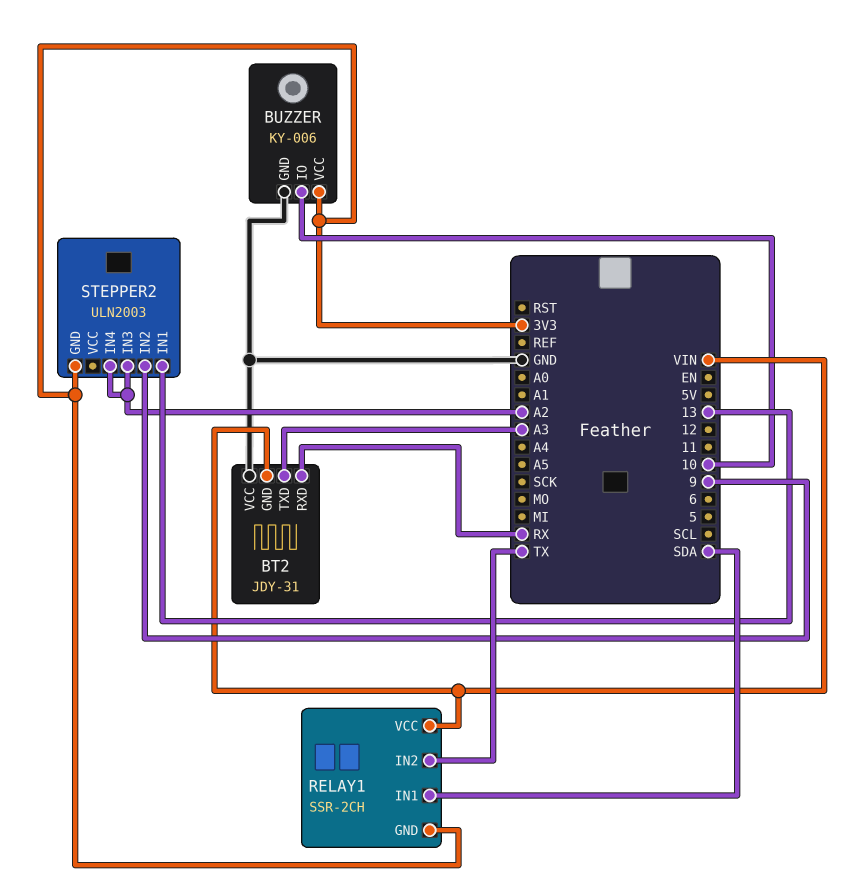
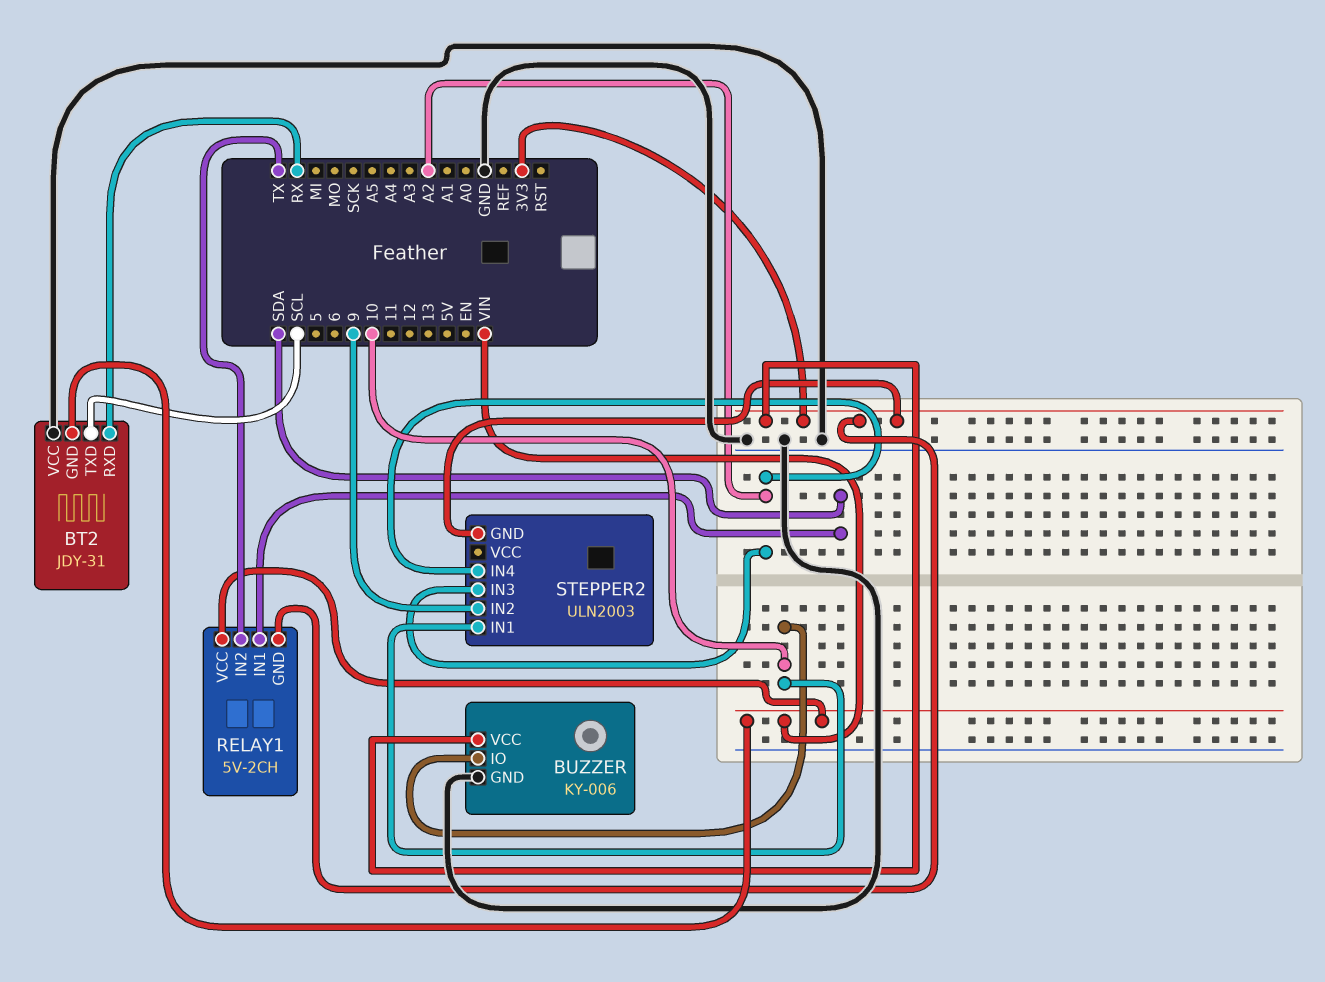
BT2 pin TXD: A3 -> SCL
RELAY1: SSR-2CH -> 5V-2CH
STEPPER2 pin IN1: 13 -> 10

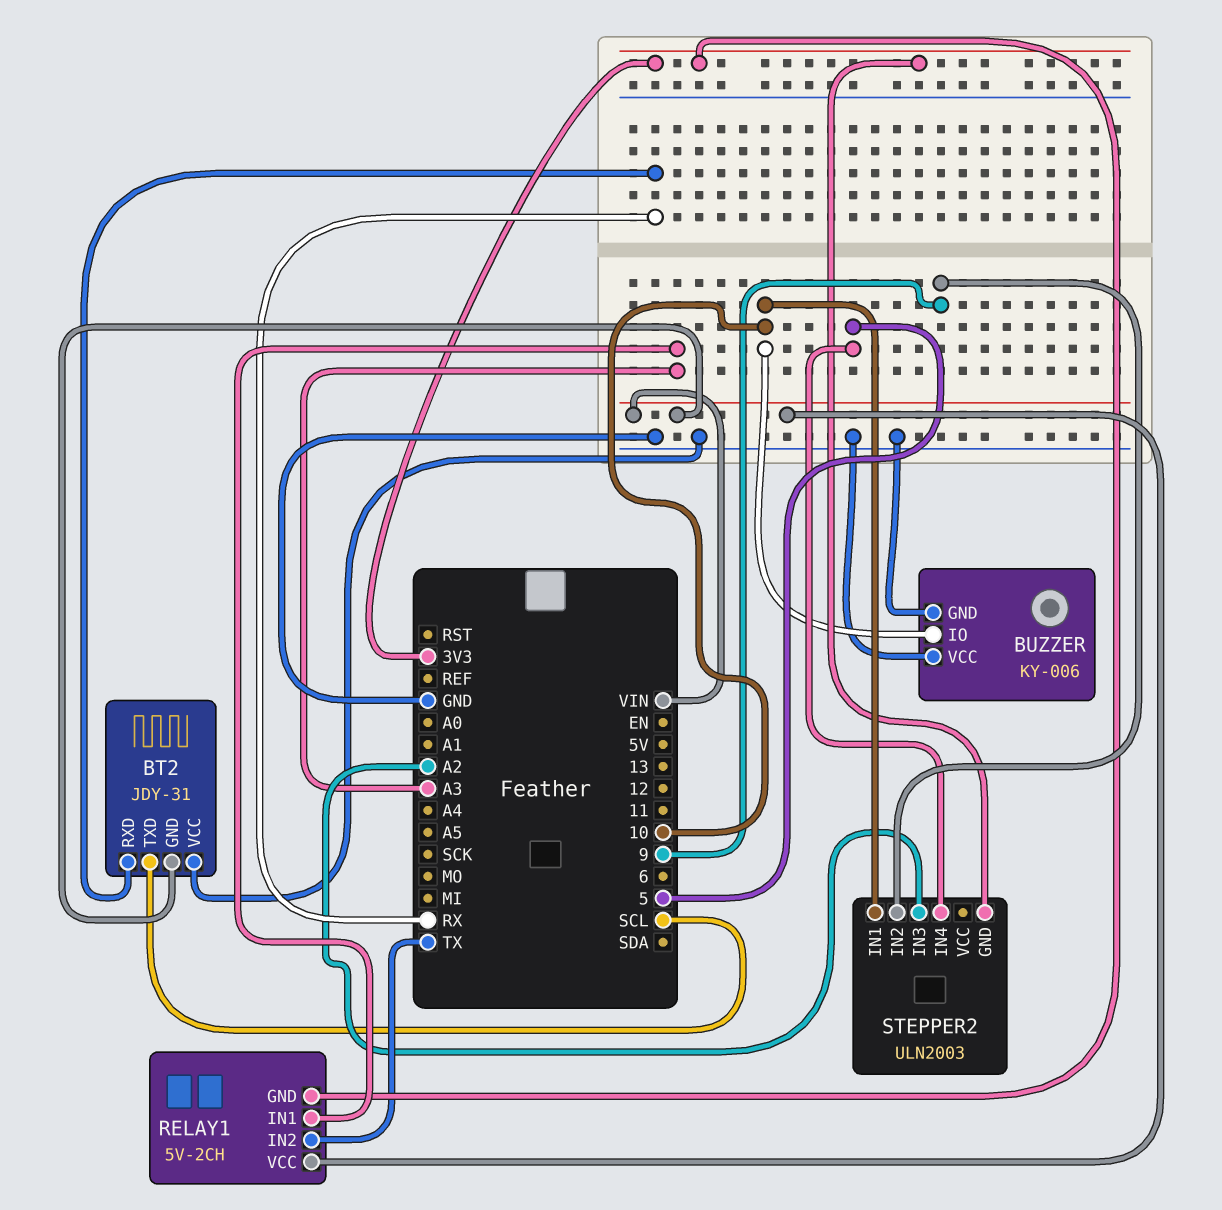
BUZZER pin VCC: 3V3 -> GND
RELAY1 pin IN1: SDA -> A3
STEPPER2 pin IN4: A2 -> 5

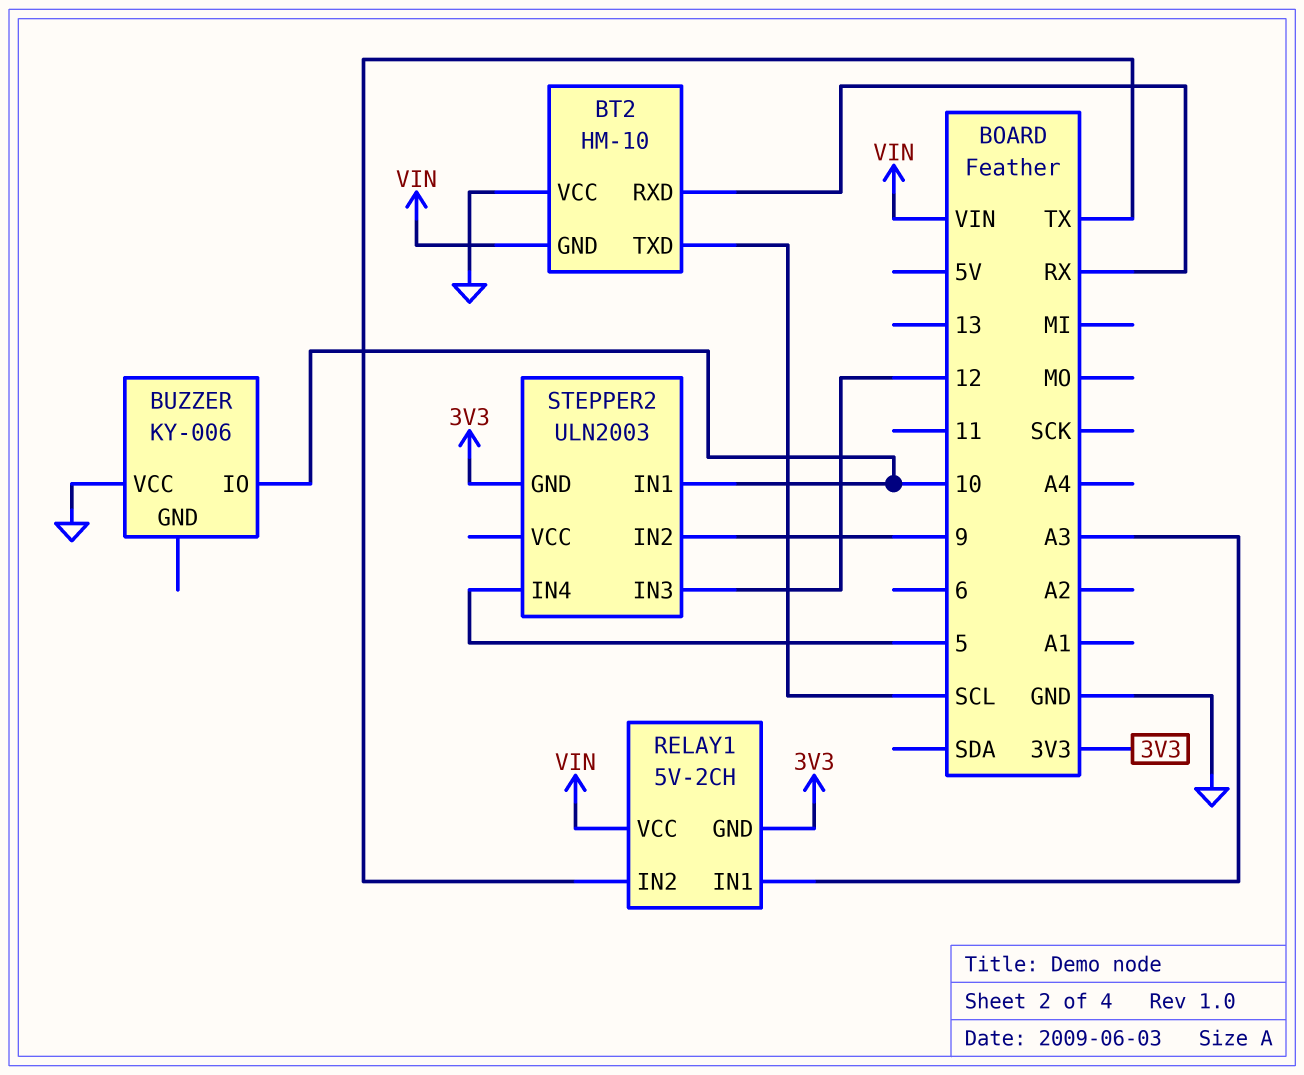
BT2: JDY-31 -> HM-10
BUZZER pin GND: GND -> none
STEPPER2 pin IN3: A2 -> 12

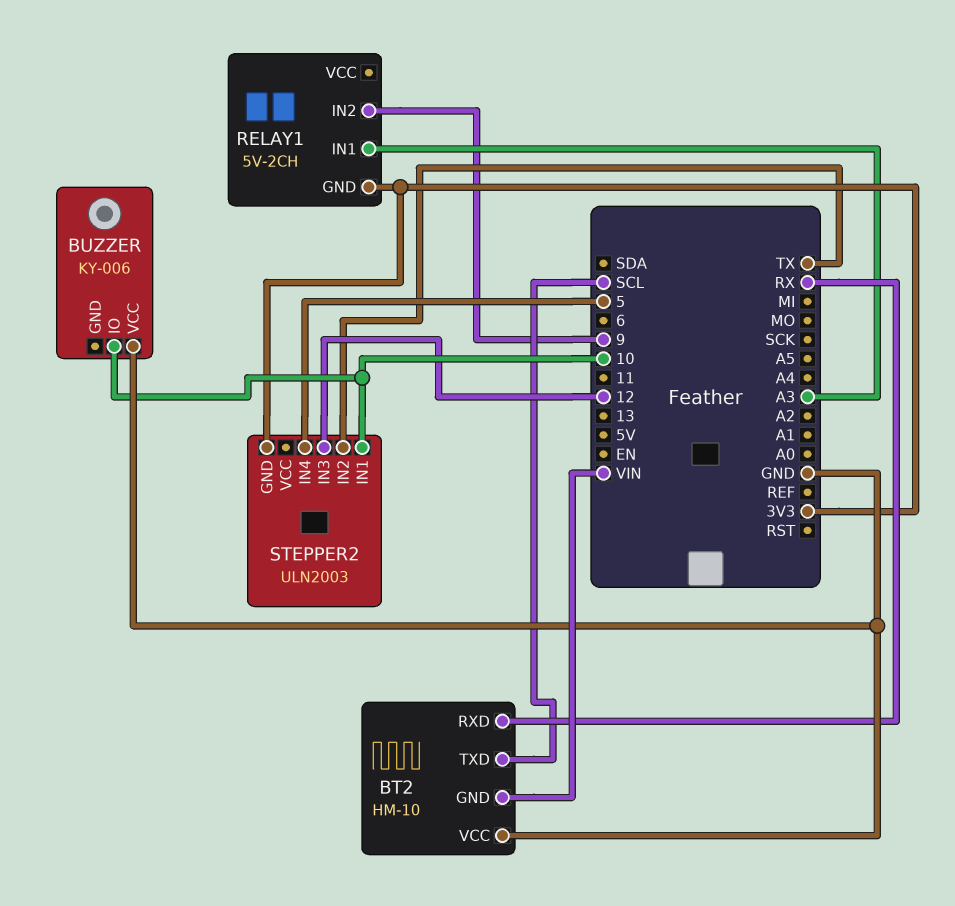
RELAY1 pin IN2: TX -> 9
RELAY1 pin VCC: VIN -> none
STEPPER2 pin IN2: 9 -> TX

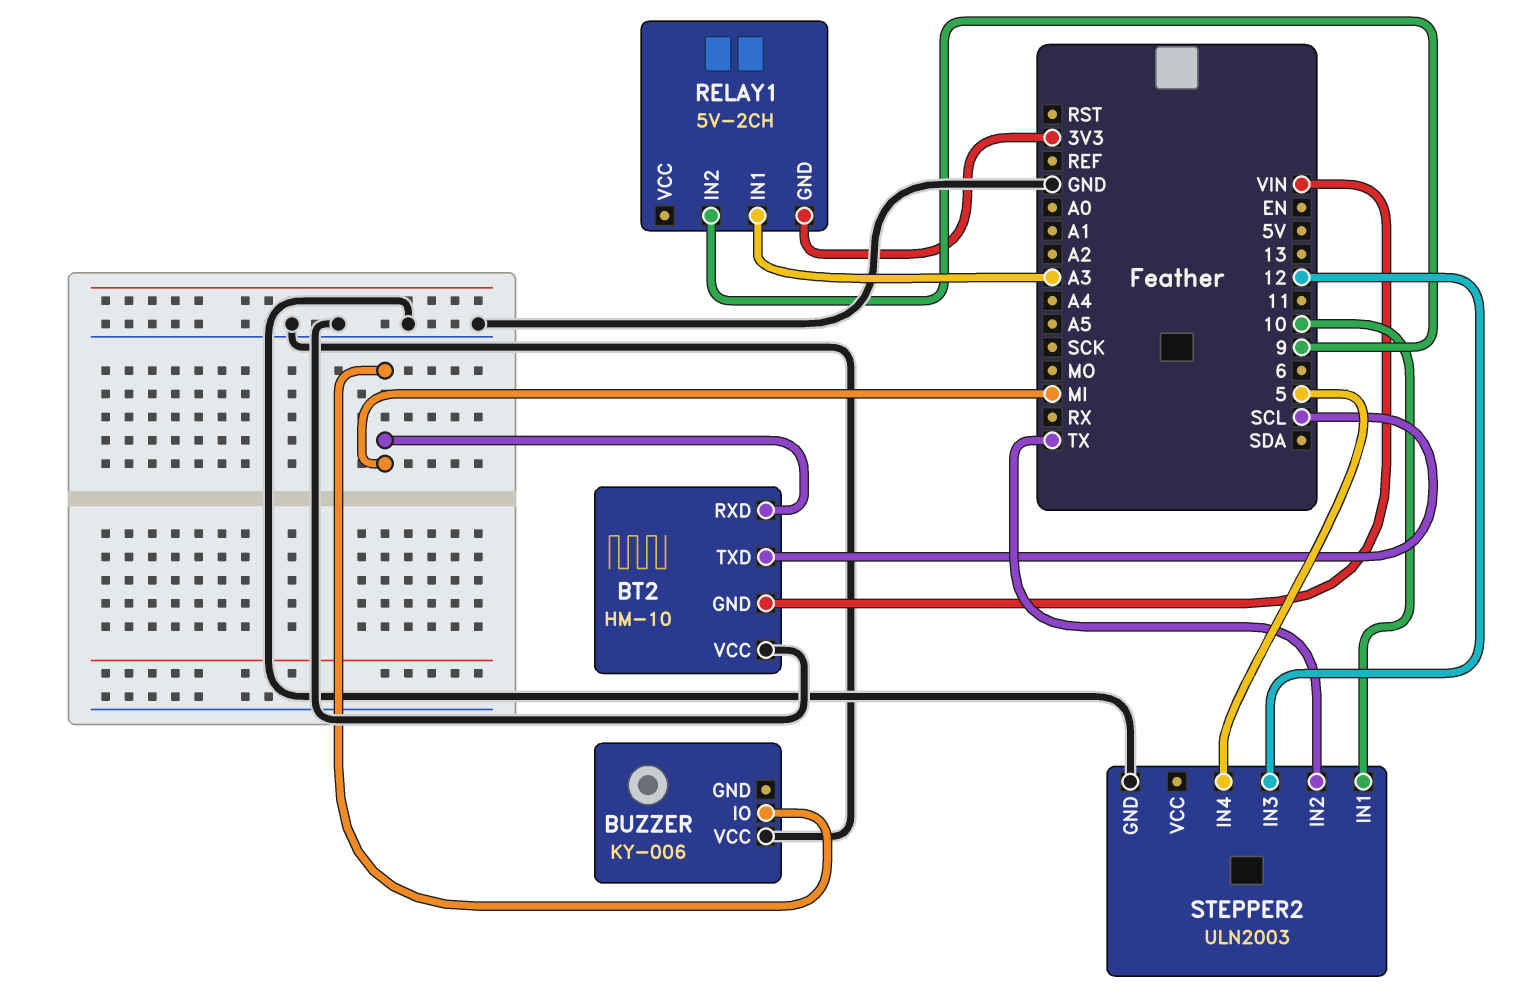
BT2 pin RXD: RX -> MI
BUZZER pin IO: 10 -> MI
STEPPER2 pin GND: 3V3 -> GND

